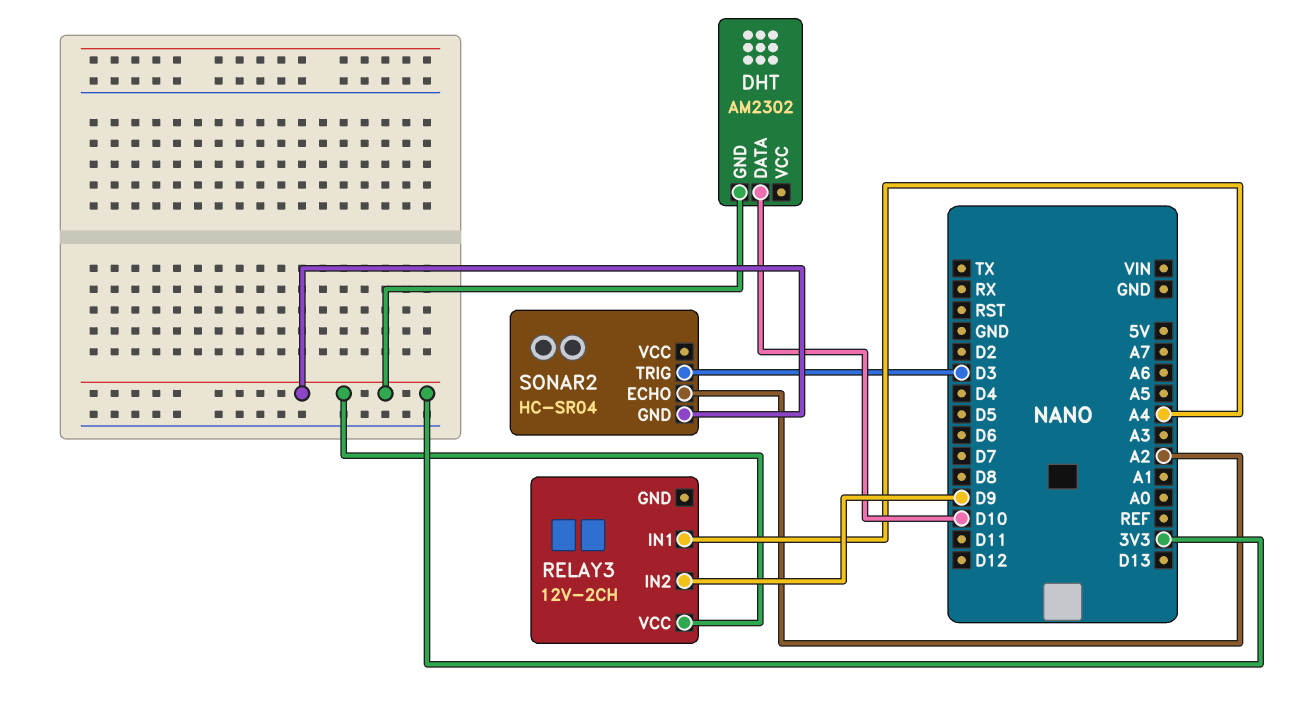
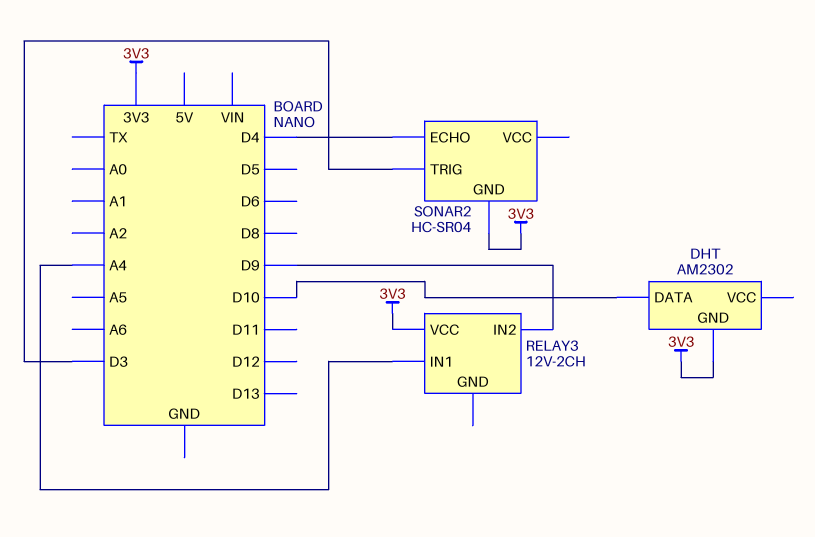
SONAR2 pin ECHO: A2 -> D4

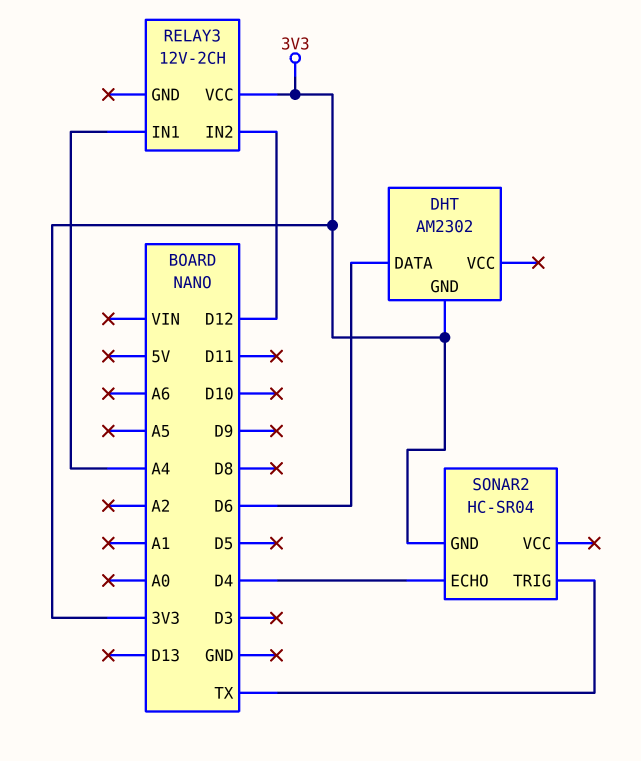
DHT pin DATA: D10 -> D6
RELAY3 pin IN2: D9 -> D12
SONAR2 pin TRIG: D3 -> TX

